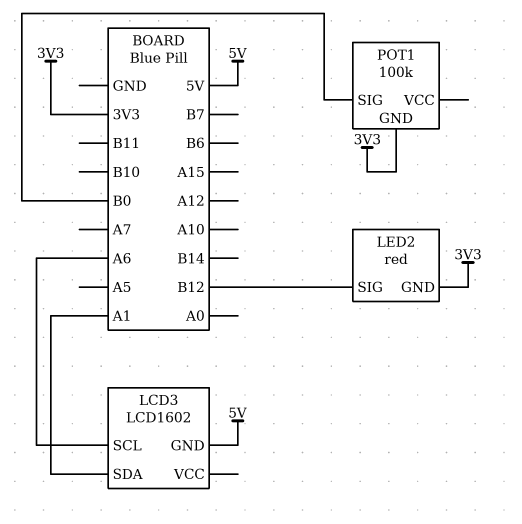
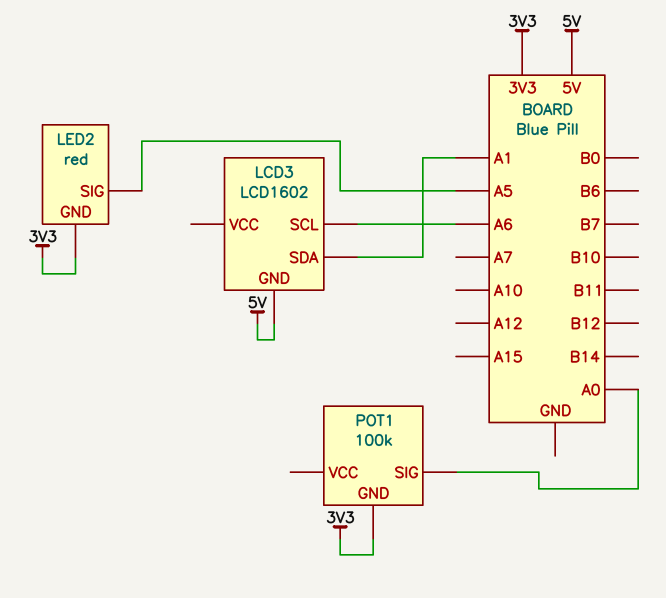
LED2 pin SIG: B12 -> A5
POT1 pin SIG: B0 -> A0

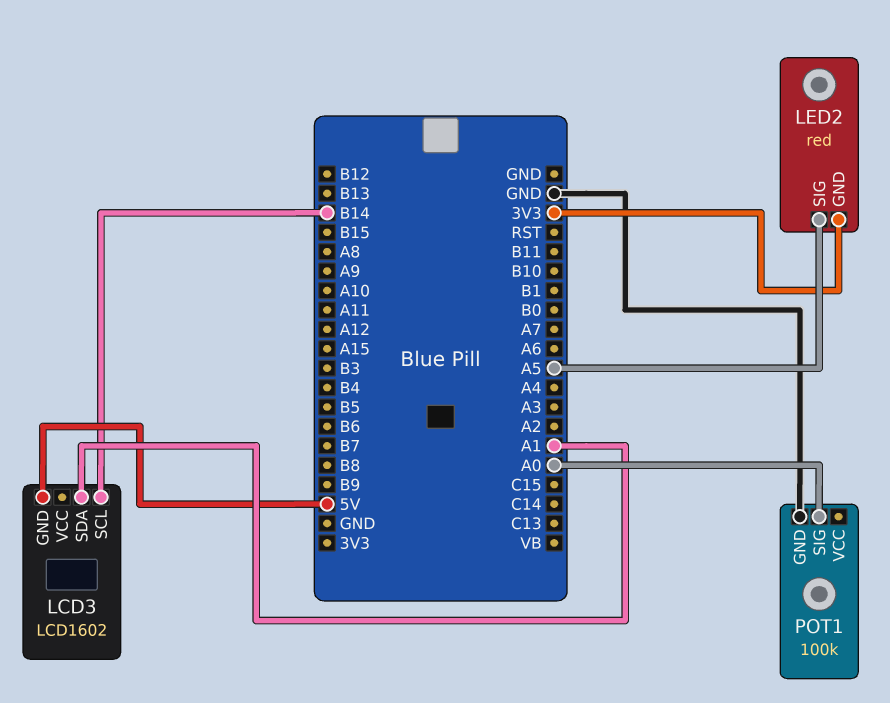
LCD3 pin SCL: A6 -> B14
POT1 pin GND: 3V3 -> GND

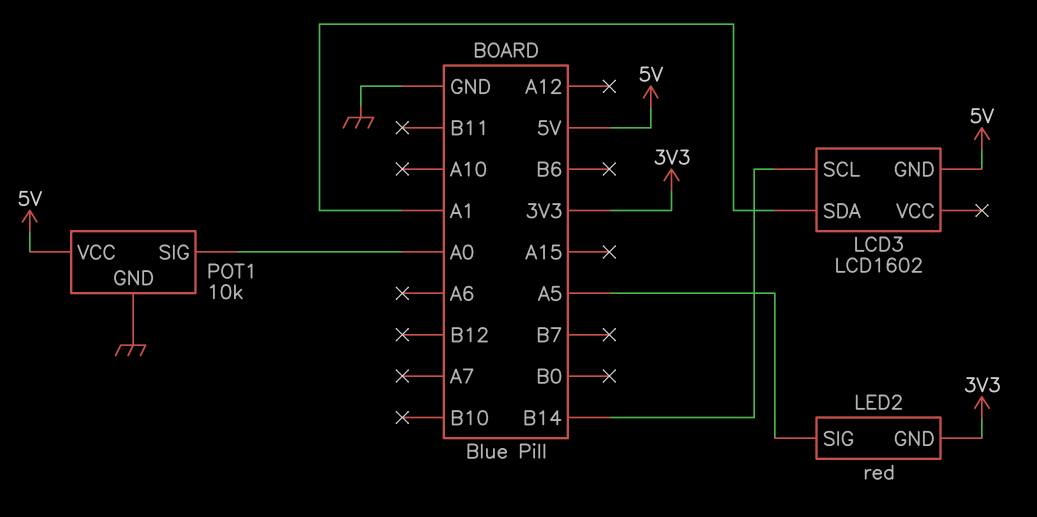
POT1: 100k -> 10k
POT1 pin VCC: none -> 5V

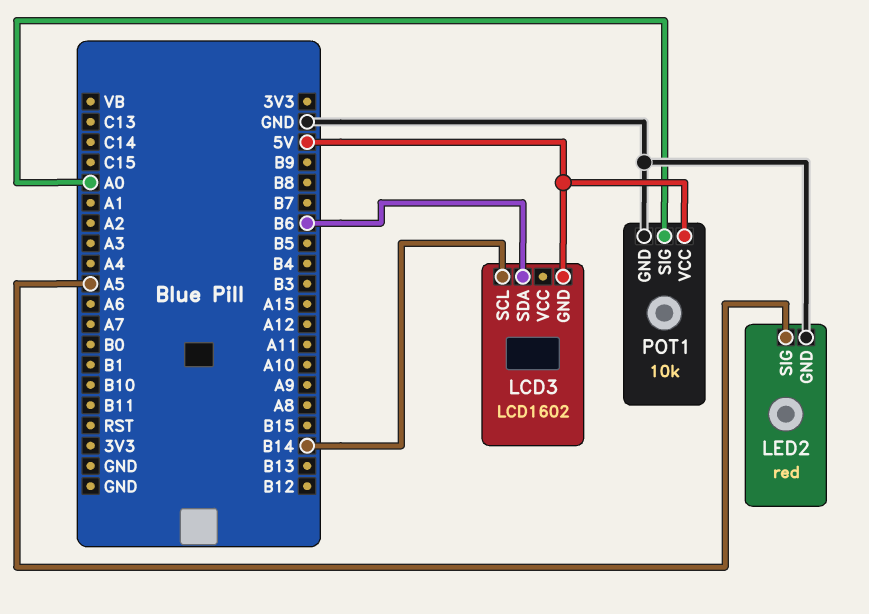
LCD3 pin SDA: A1 -> B6
LED2 pin GND: 3V3 -> GND

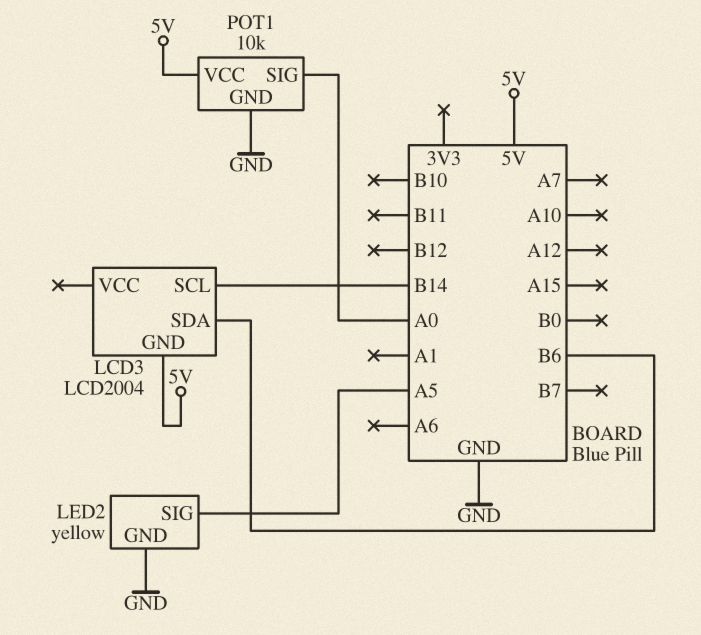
LCD3: LCD1602 -> LCD2004
LED2: red -> yellow

